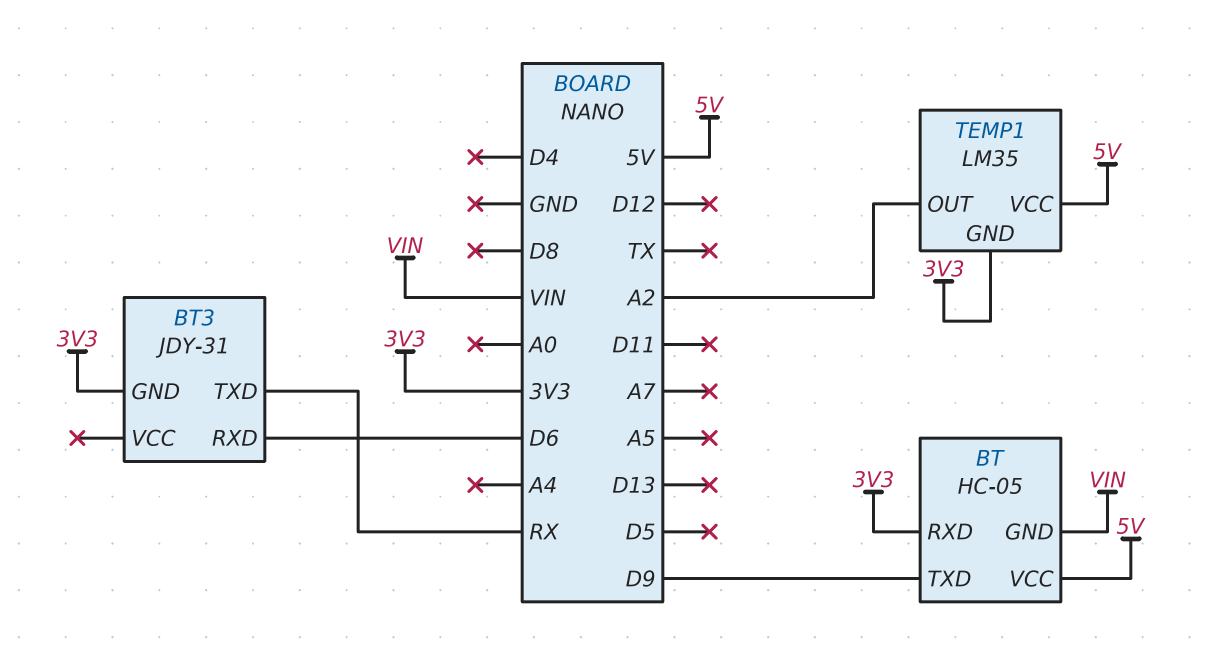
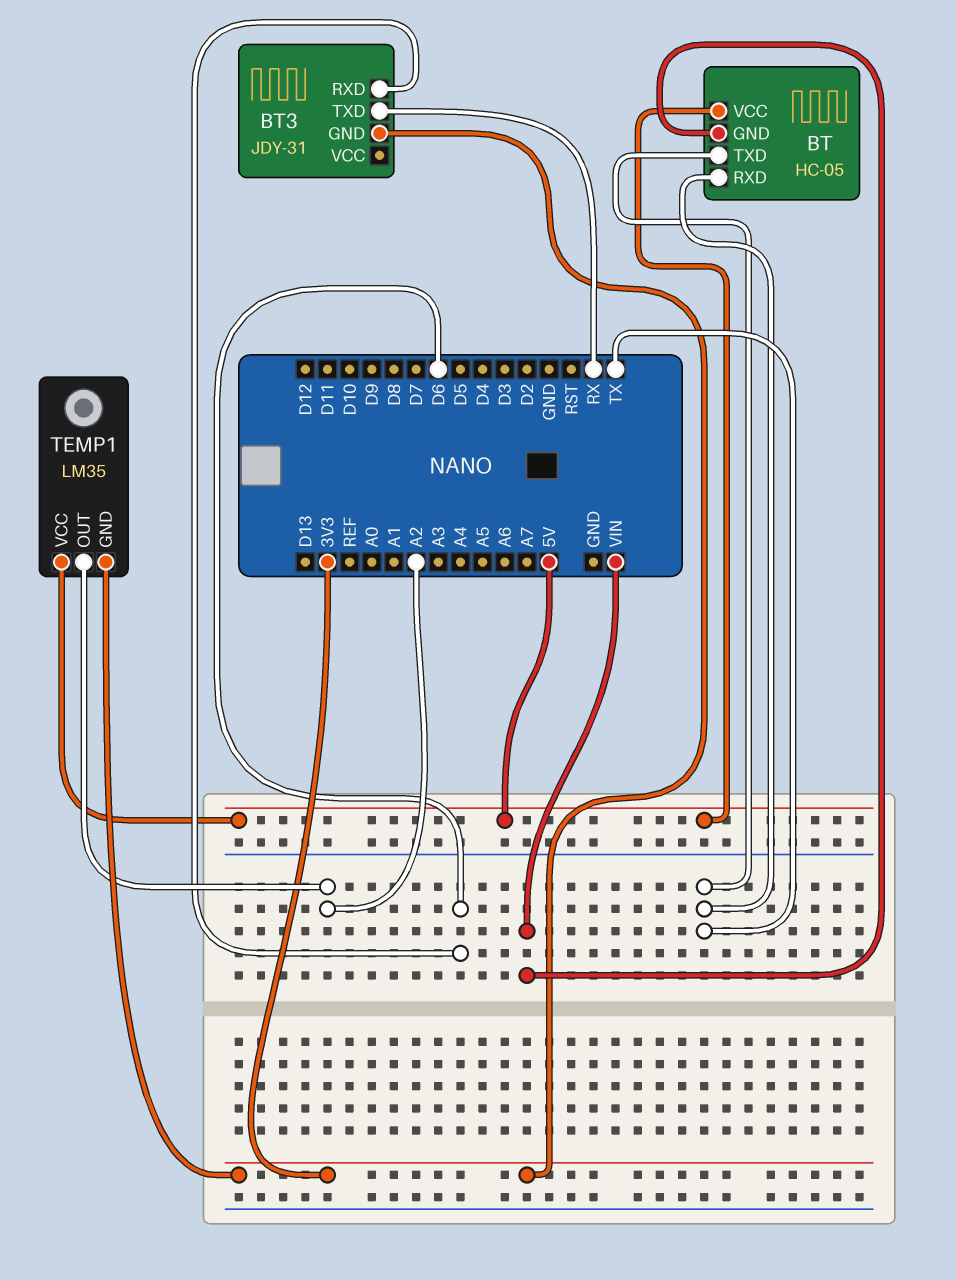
BT pin RXD: 3V3 -> TX
BT pin TXD: D9 -> TX

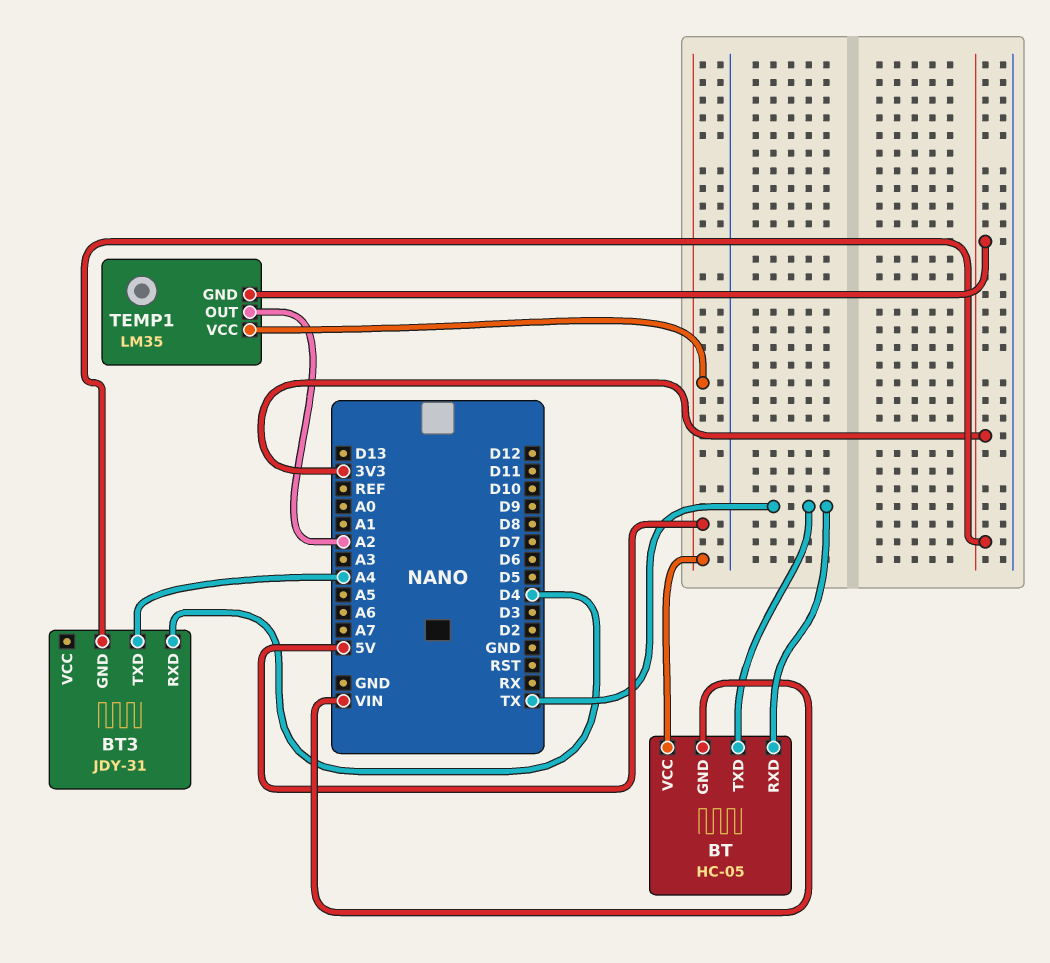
BT3 pin RXD: D6 -> D4
BT3 pin TXD: RX -> A4

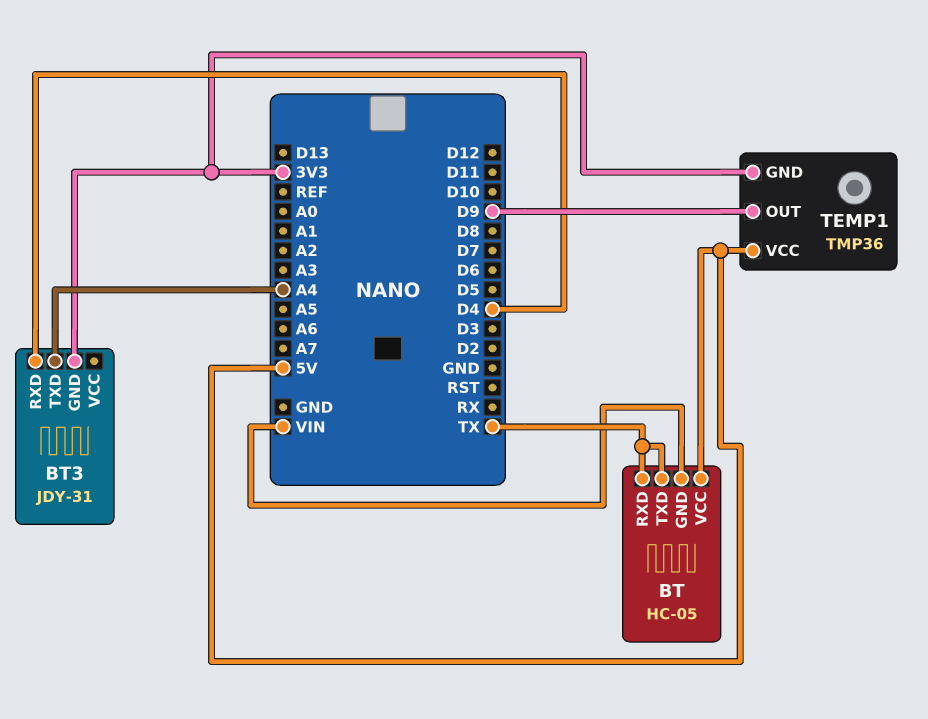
TEMP1: LM35 -> TMP36
TEMP1 pin OUT: A2 -> D9

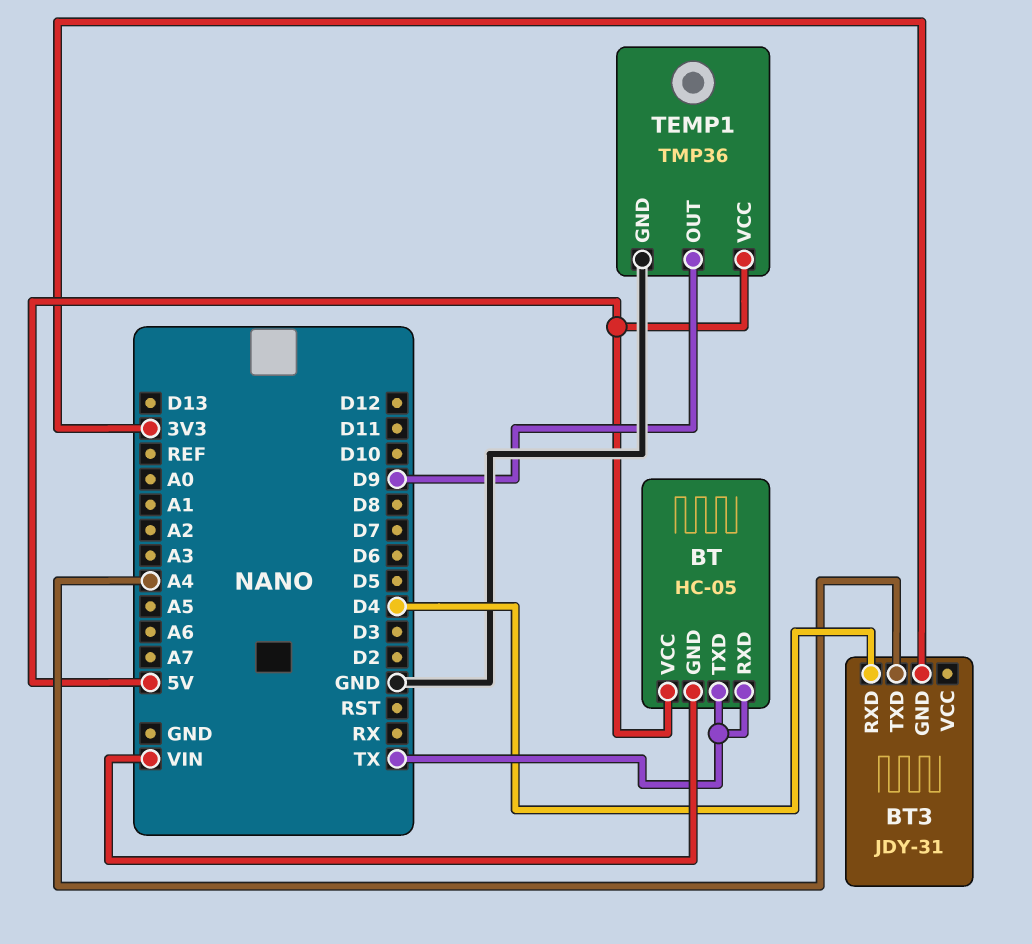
TEMP1 pin GND: 3V3 -> GND

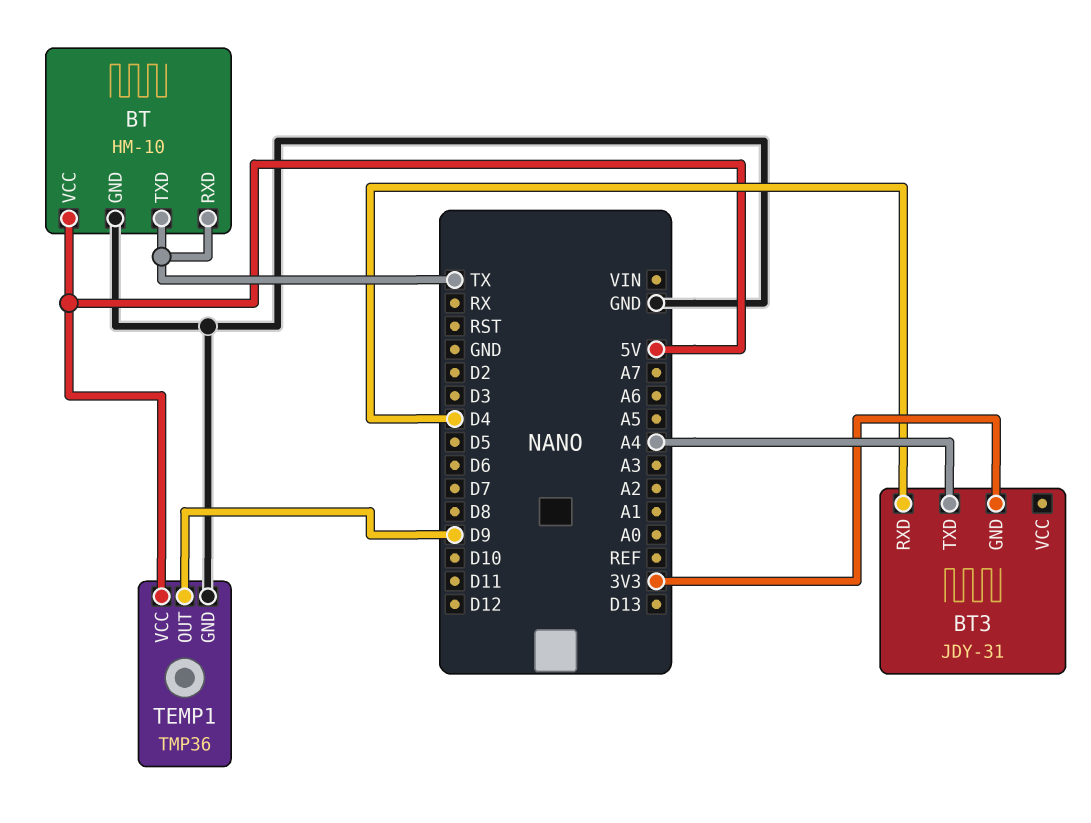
BT: HC-05 -> HM-10
BT pin GND: VIN -> GND

